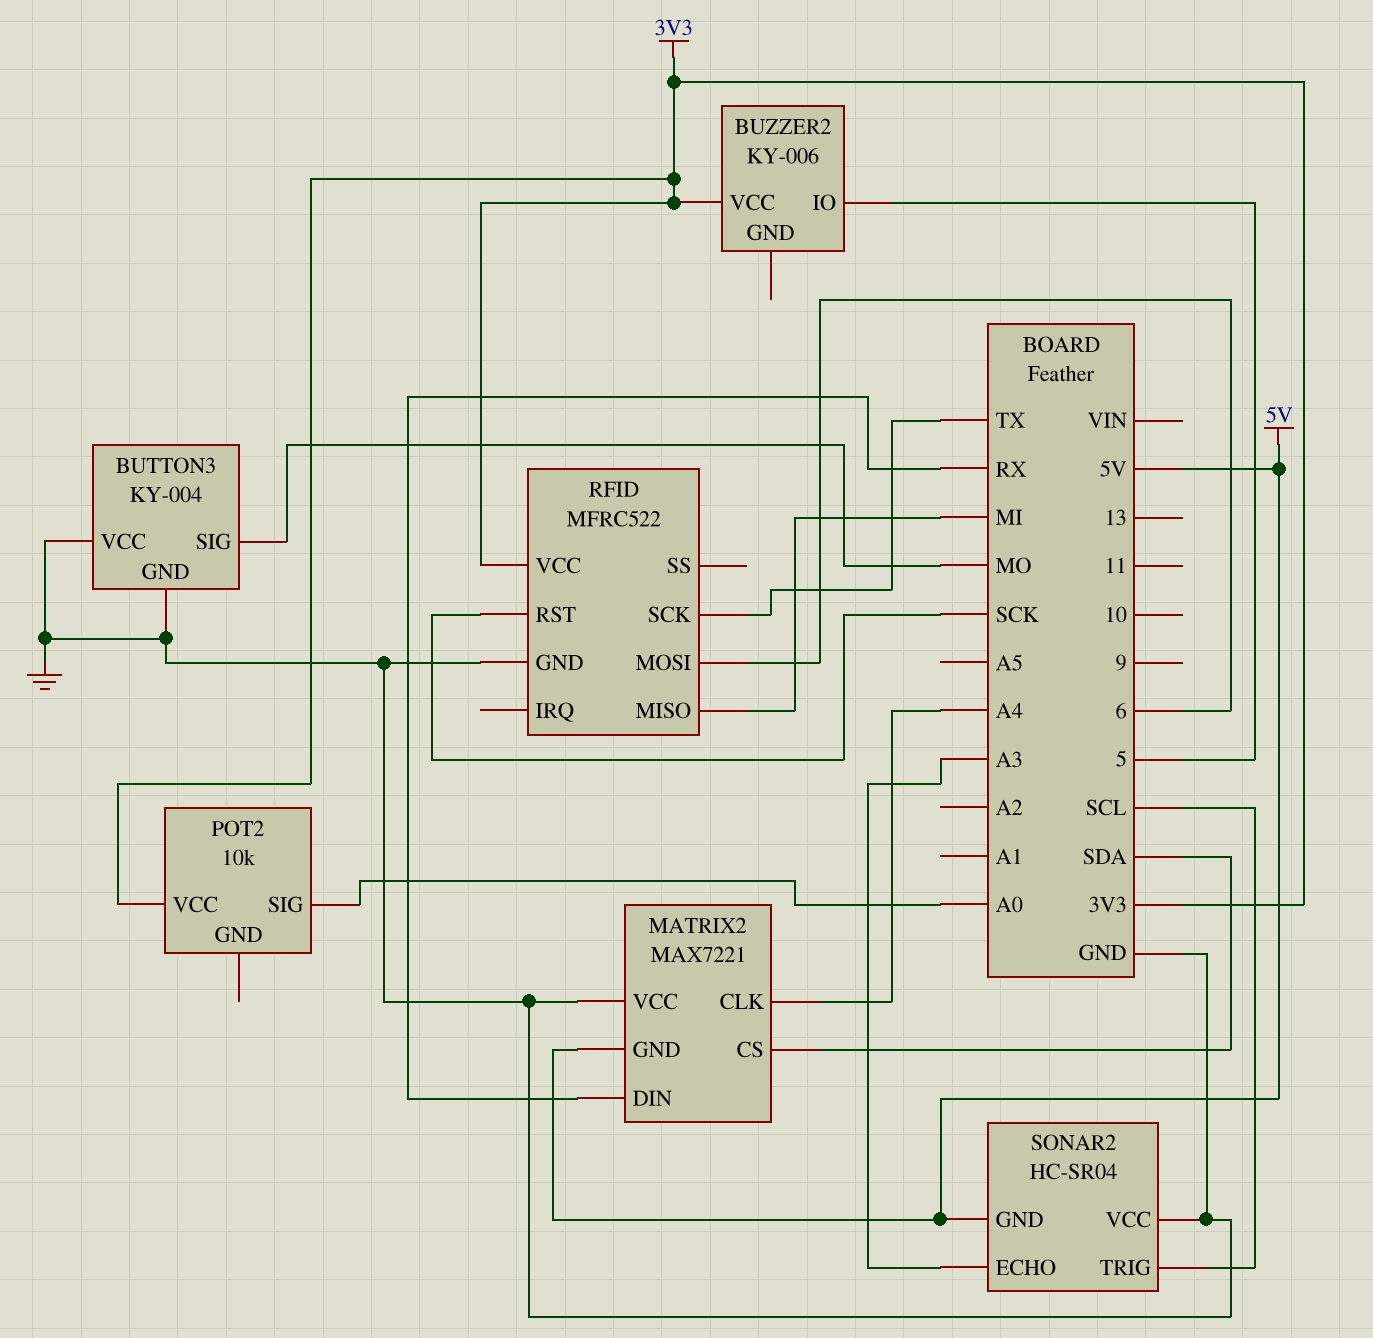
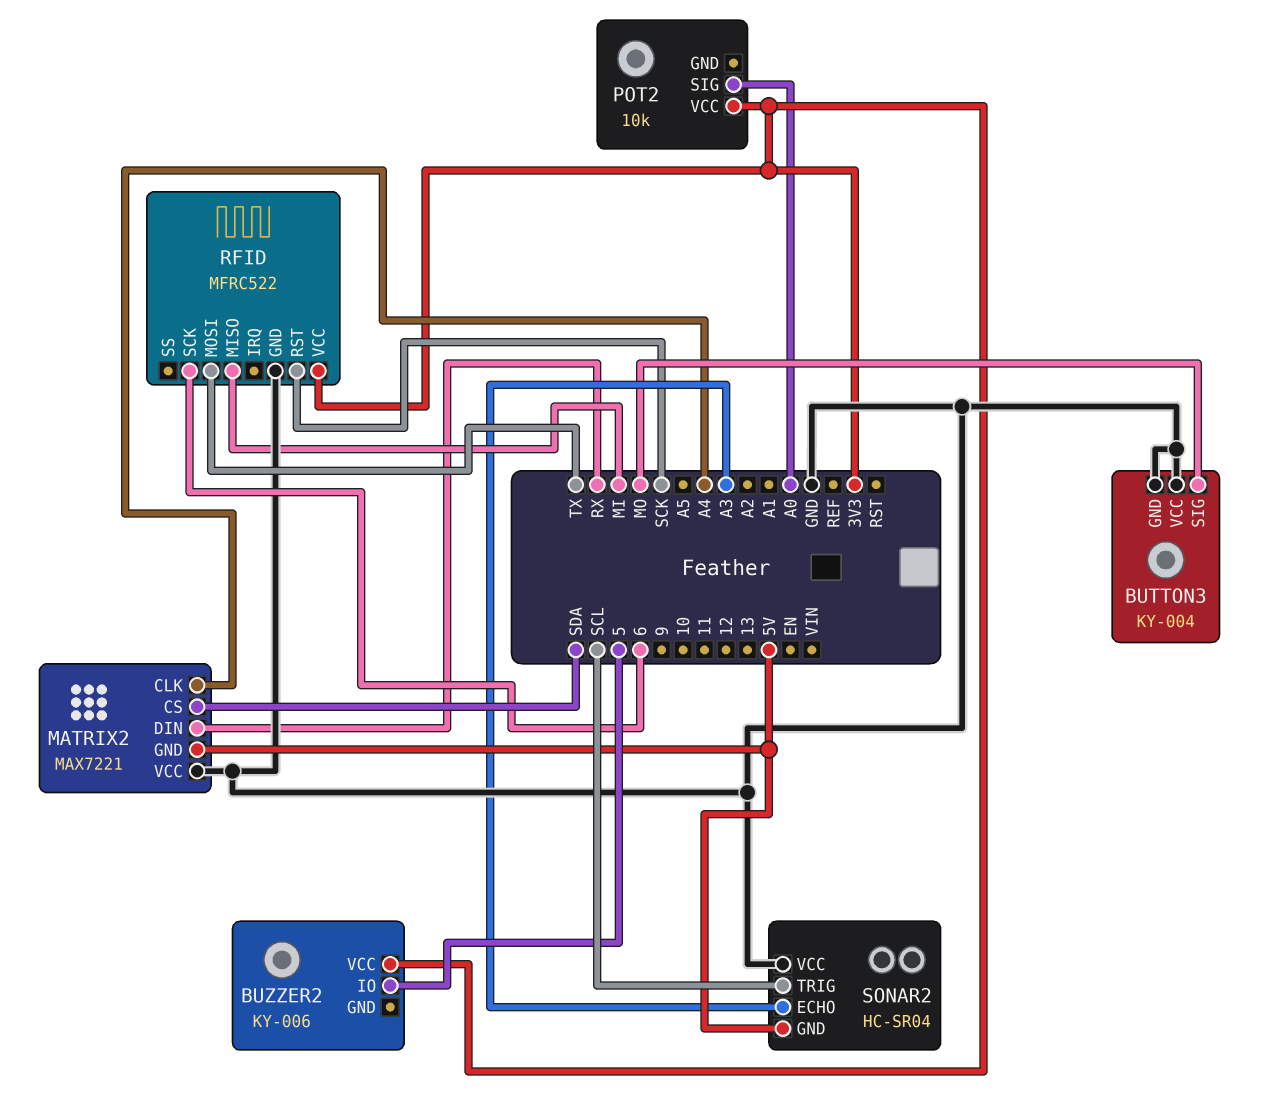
RFID pin MOSI: 6 -> TX
RFID pin SCK: TX -> 6

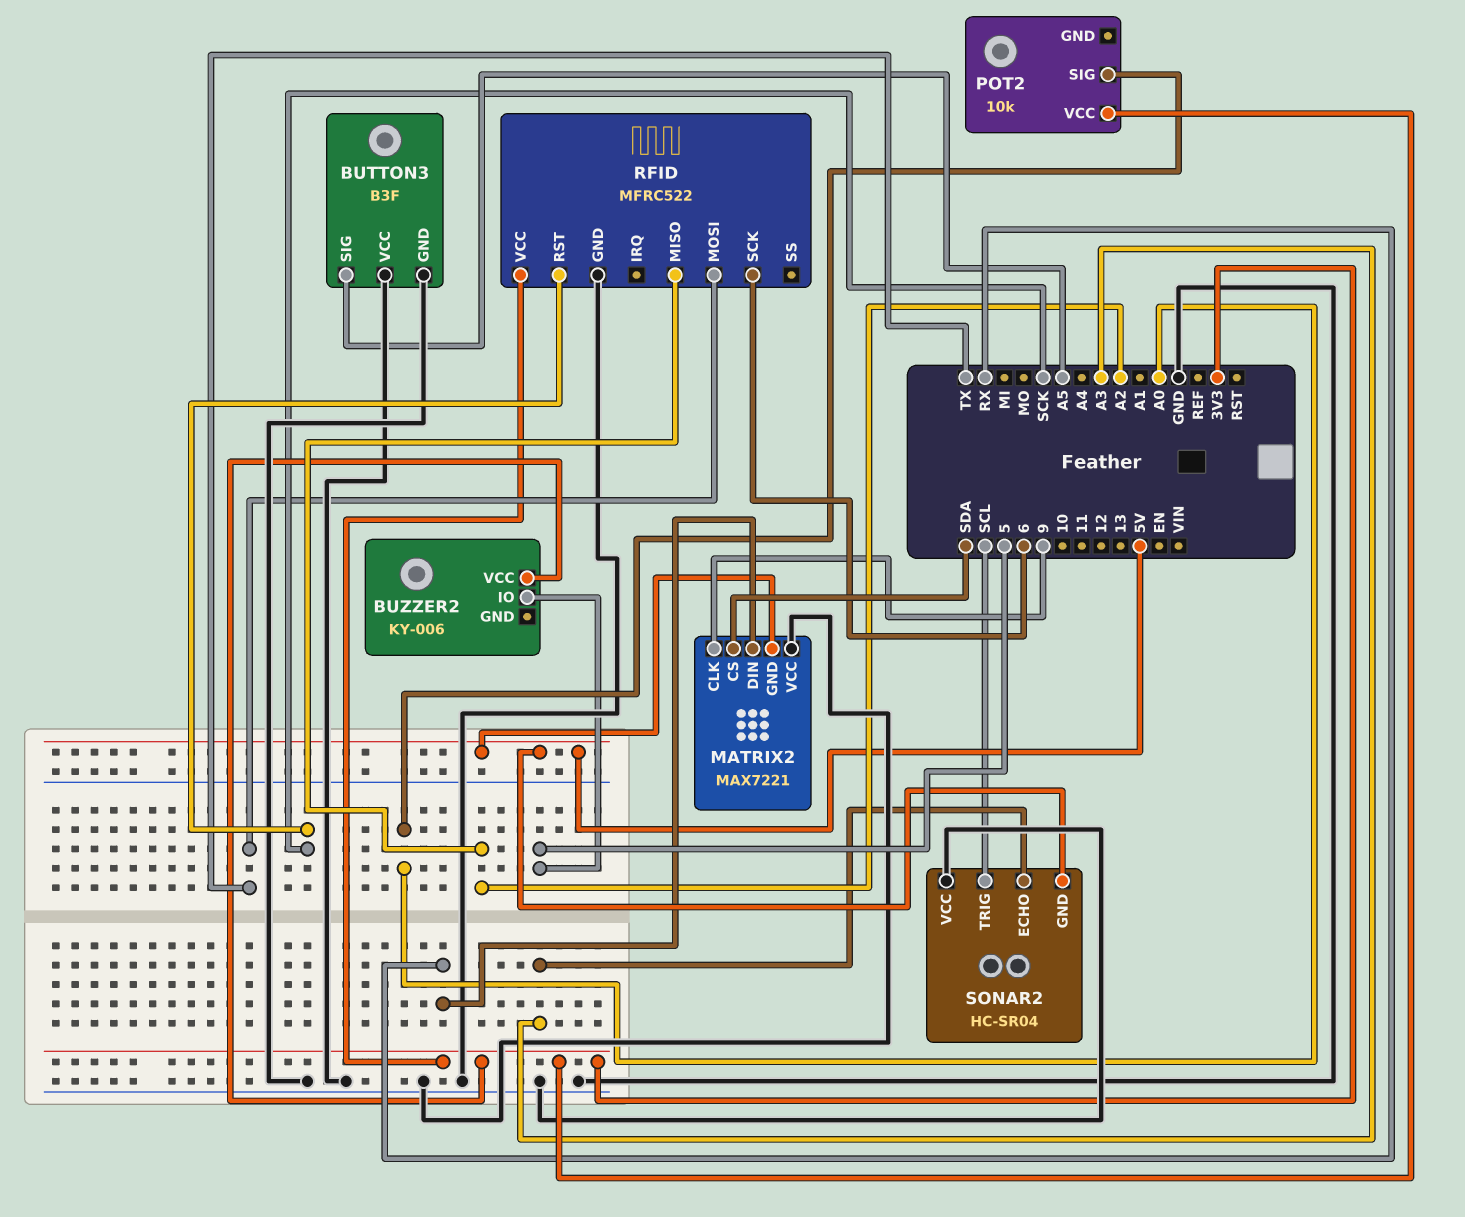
BUTTON3: KY-004 -> B3F
BUTTON3 pin SIG: MO -> A5
MATRIX2 pin CLK: A4 -> 9
RFID pin MISO: MI -> A2

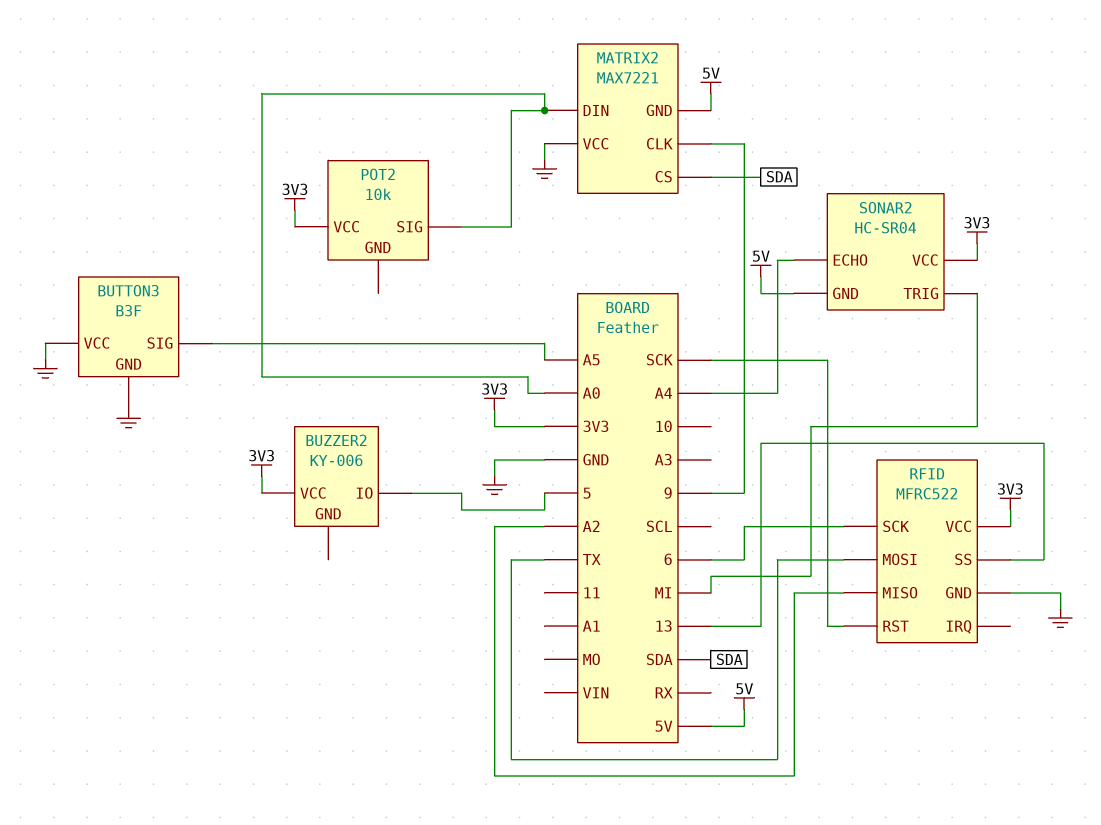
MATRIX2 pin DIN: RX -> A0
RFID pin SS: none -> 13
SONAR2 pin ECHO: A3 -> A4
SONAR2 pin TRIG: SCL -> MI
SONAR2 pin VCC: GND -> 3V3

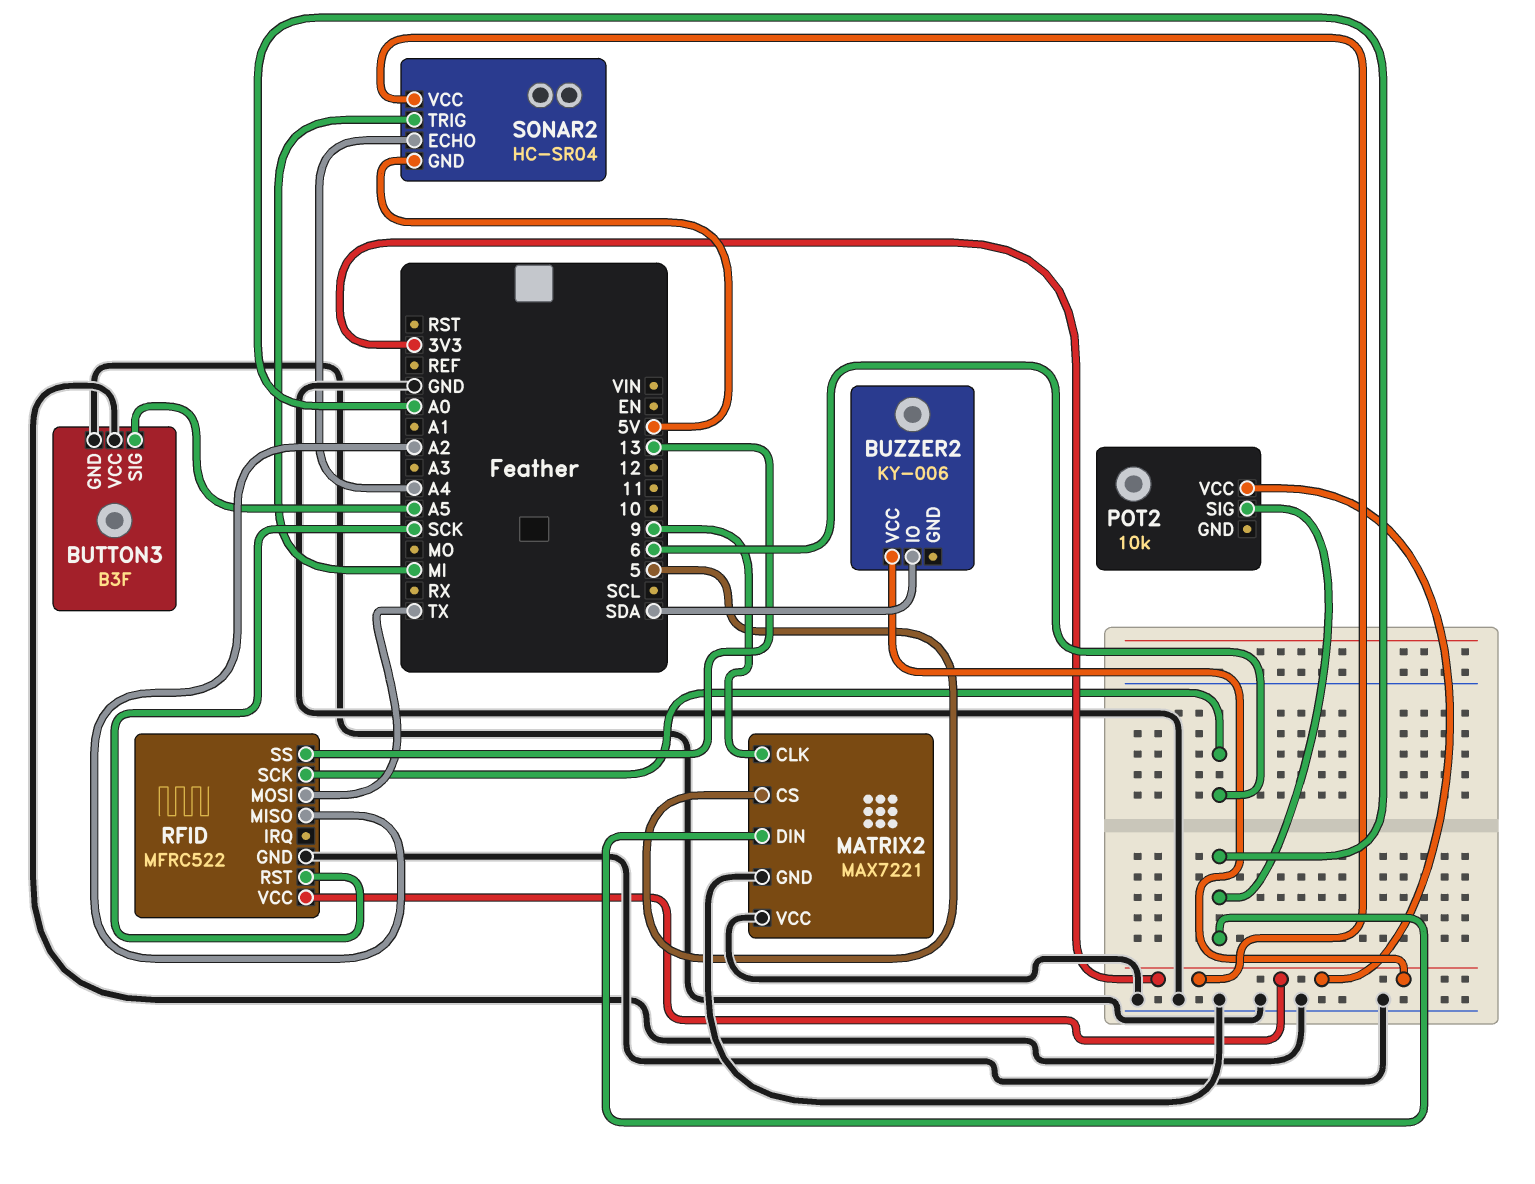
BUZZER2 pin IO: 5 -> SDA
MATRIX2 pin CS: SDA -> 5
MATRIX2 pin GND: 5V -> GND

